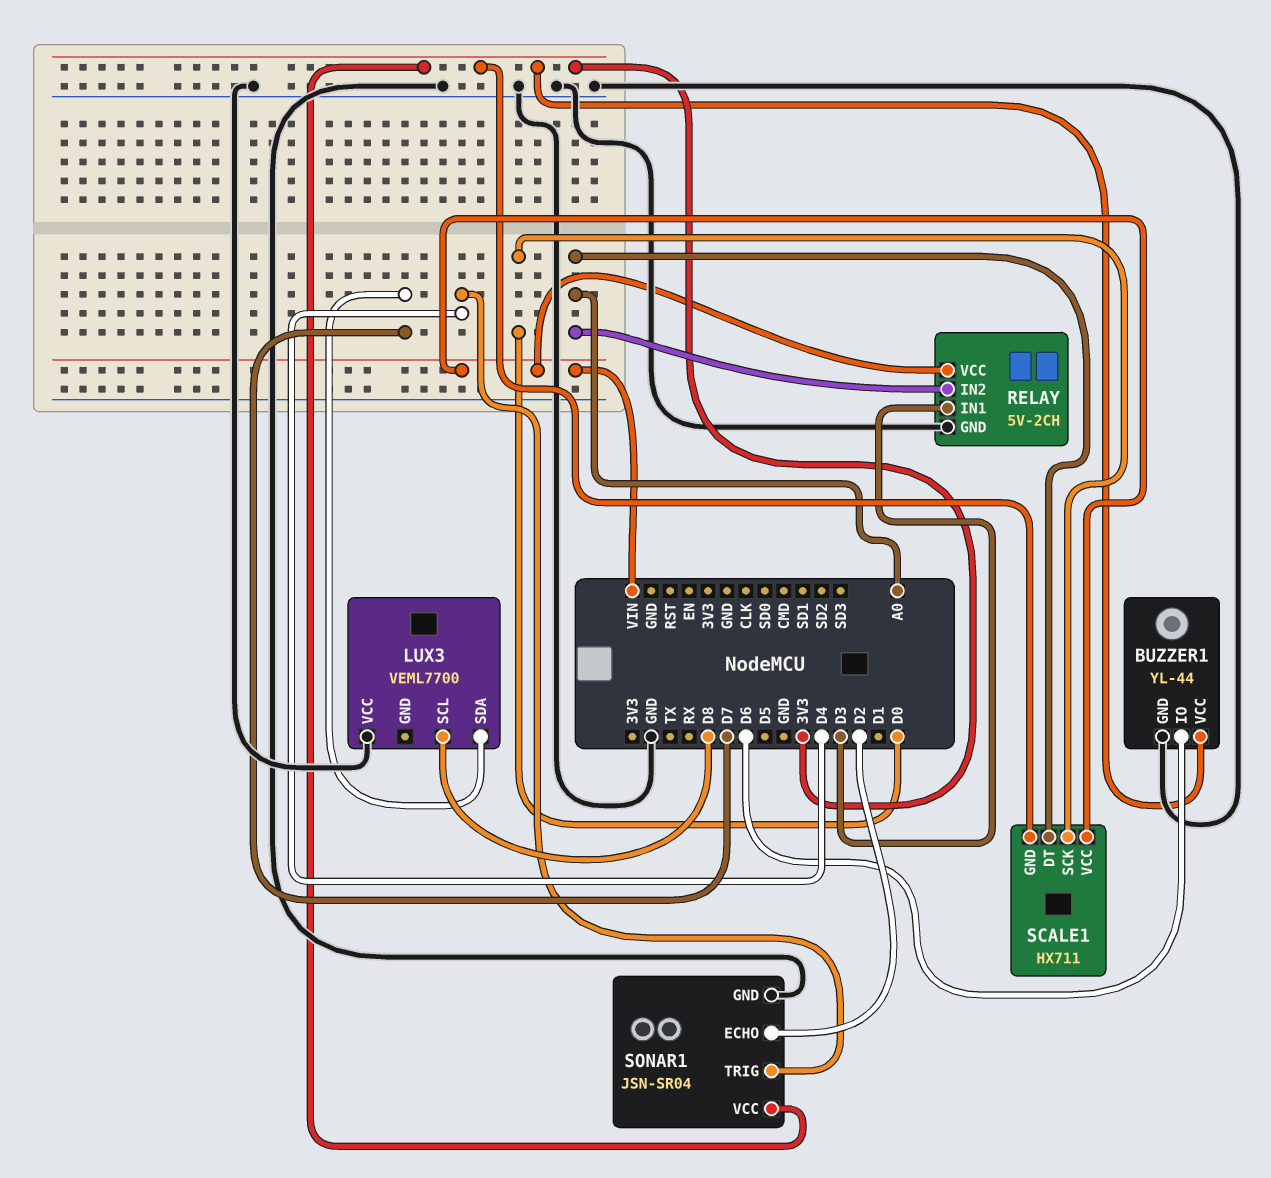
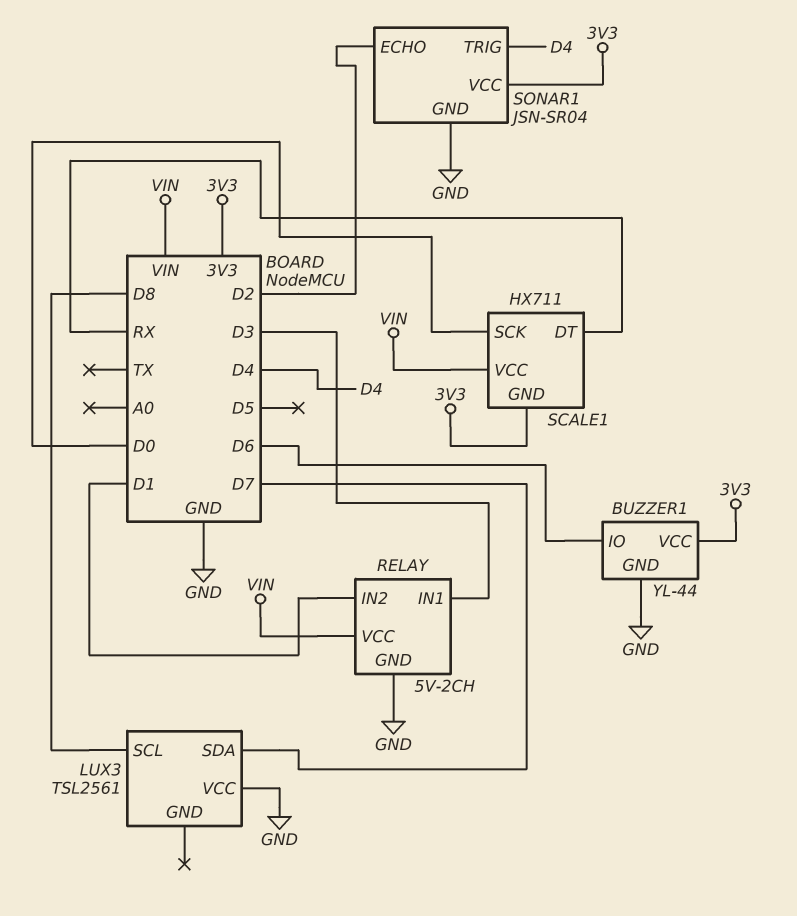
LUX3: VEML7700 -> TSL2561
RELAY pin IN2: A0 -> D1
SCALE1 pin DT: A0 -> RX

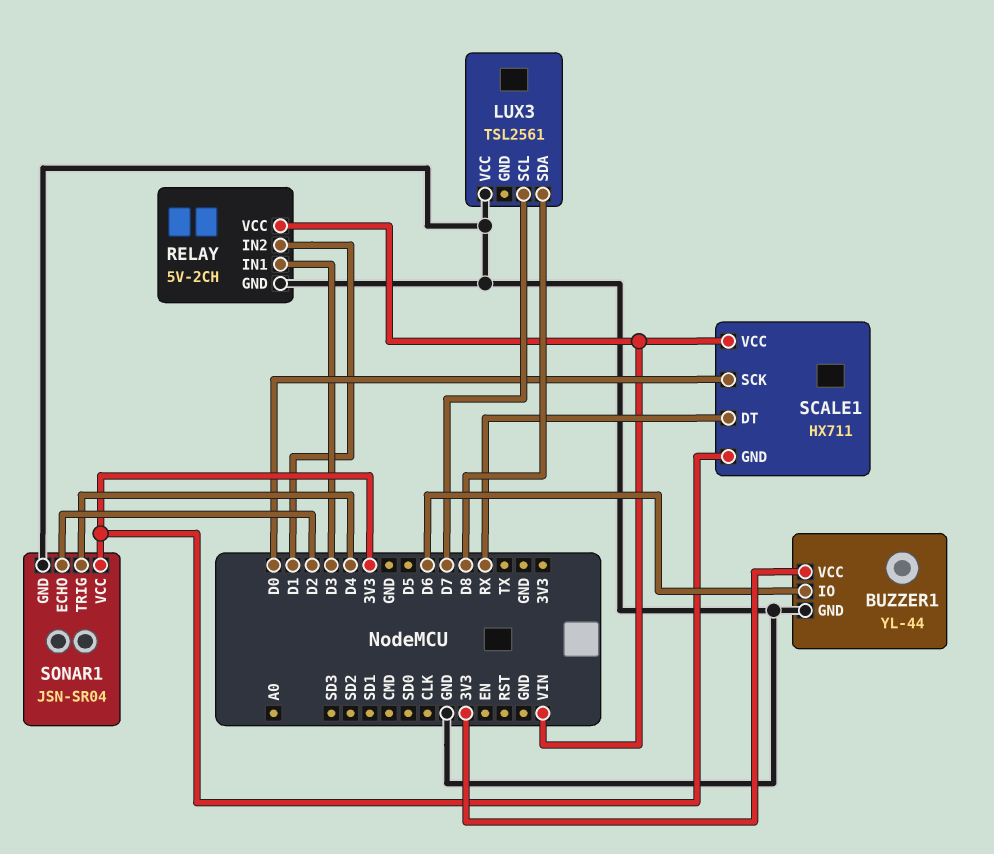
LUX3 pin SCL: D8 -> D7
LUX3 pin SDA: D7 -> D8

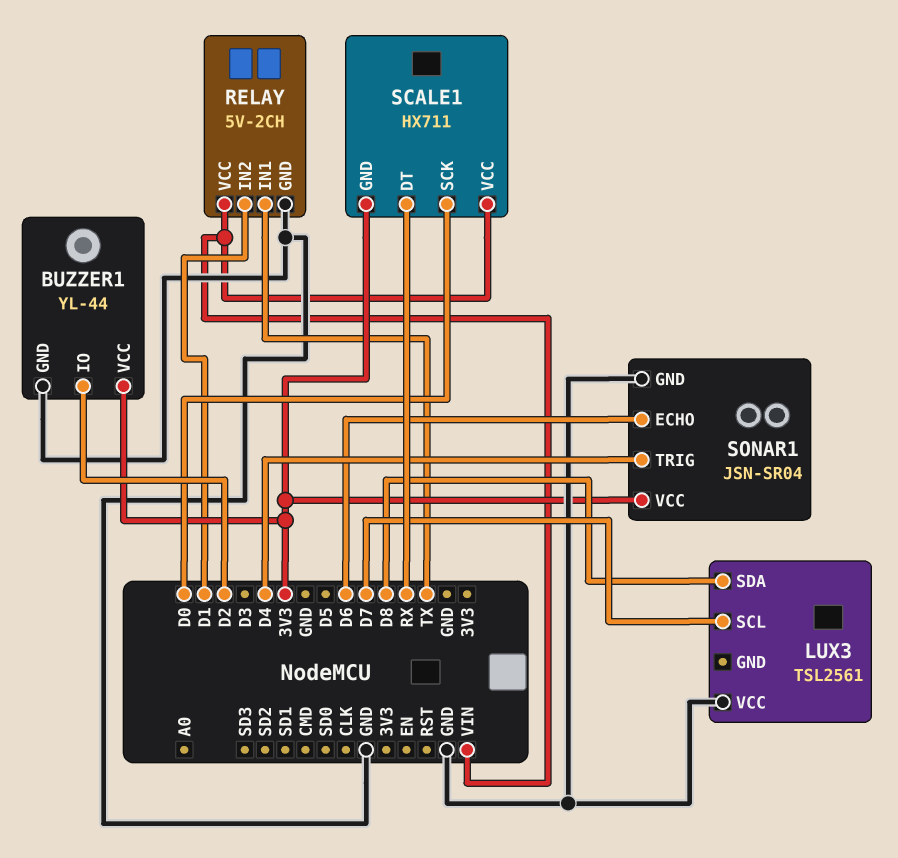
BUZZER1 pin IO: D6 -> D2
RELAY pin IN1: D3 -> TX
SONAR1 pin ECHO: D2 -> D6

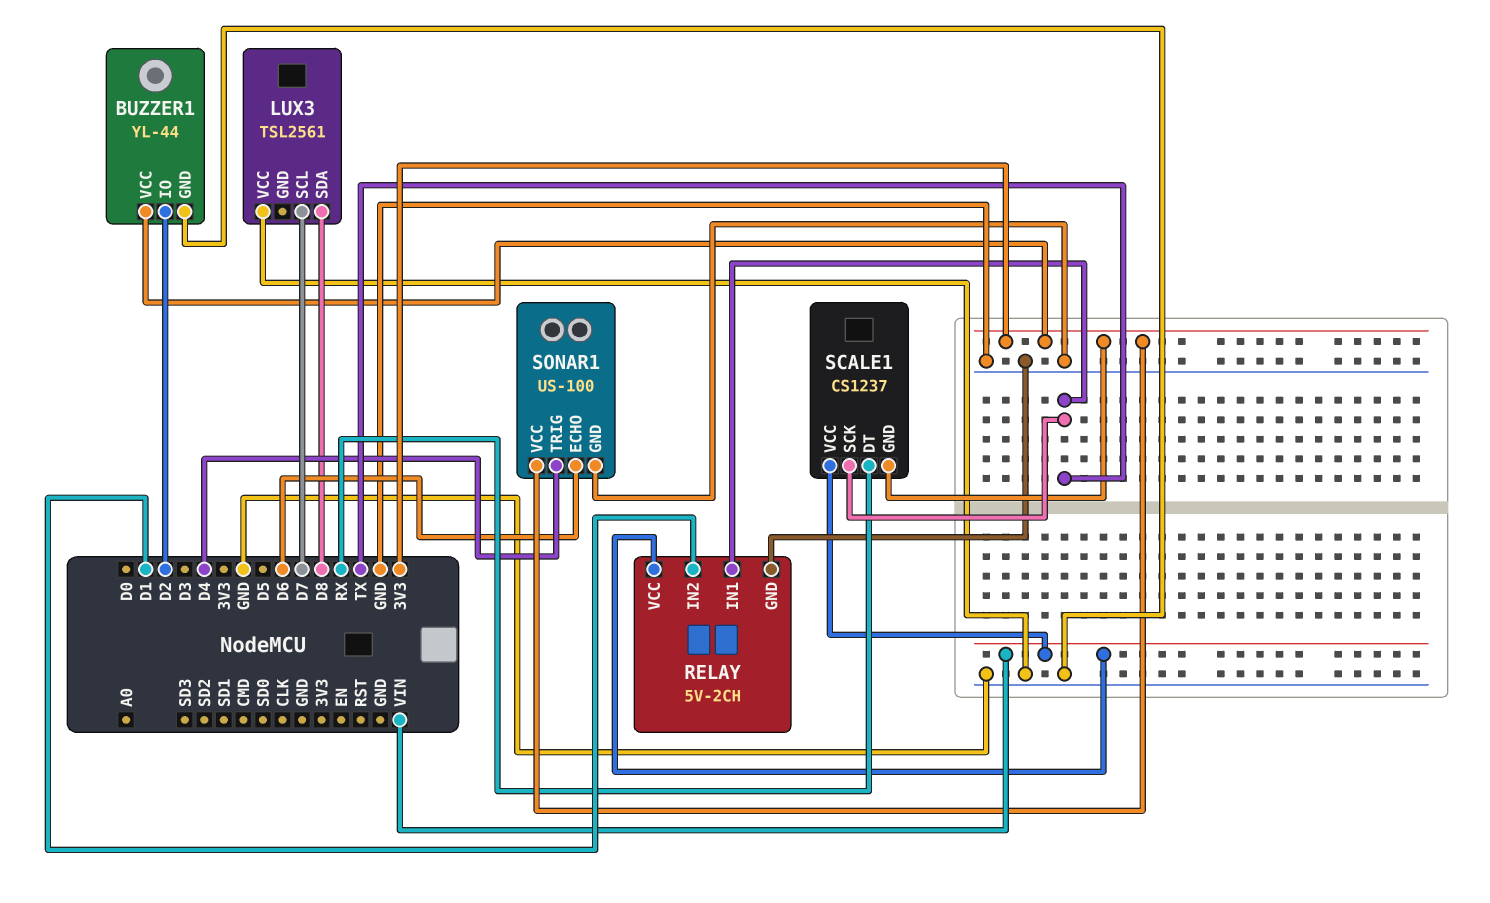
SCALE1: HX711 -> CS1237
SCALE1 pin SCK: D0 -> TX
SONAR1: JSN-SR04 -> US-100

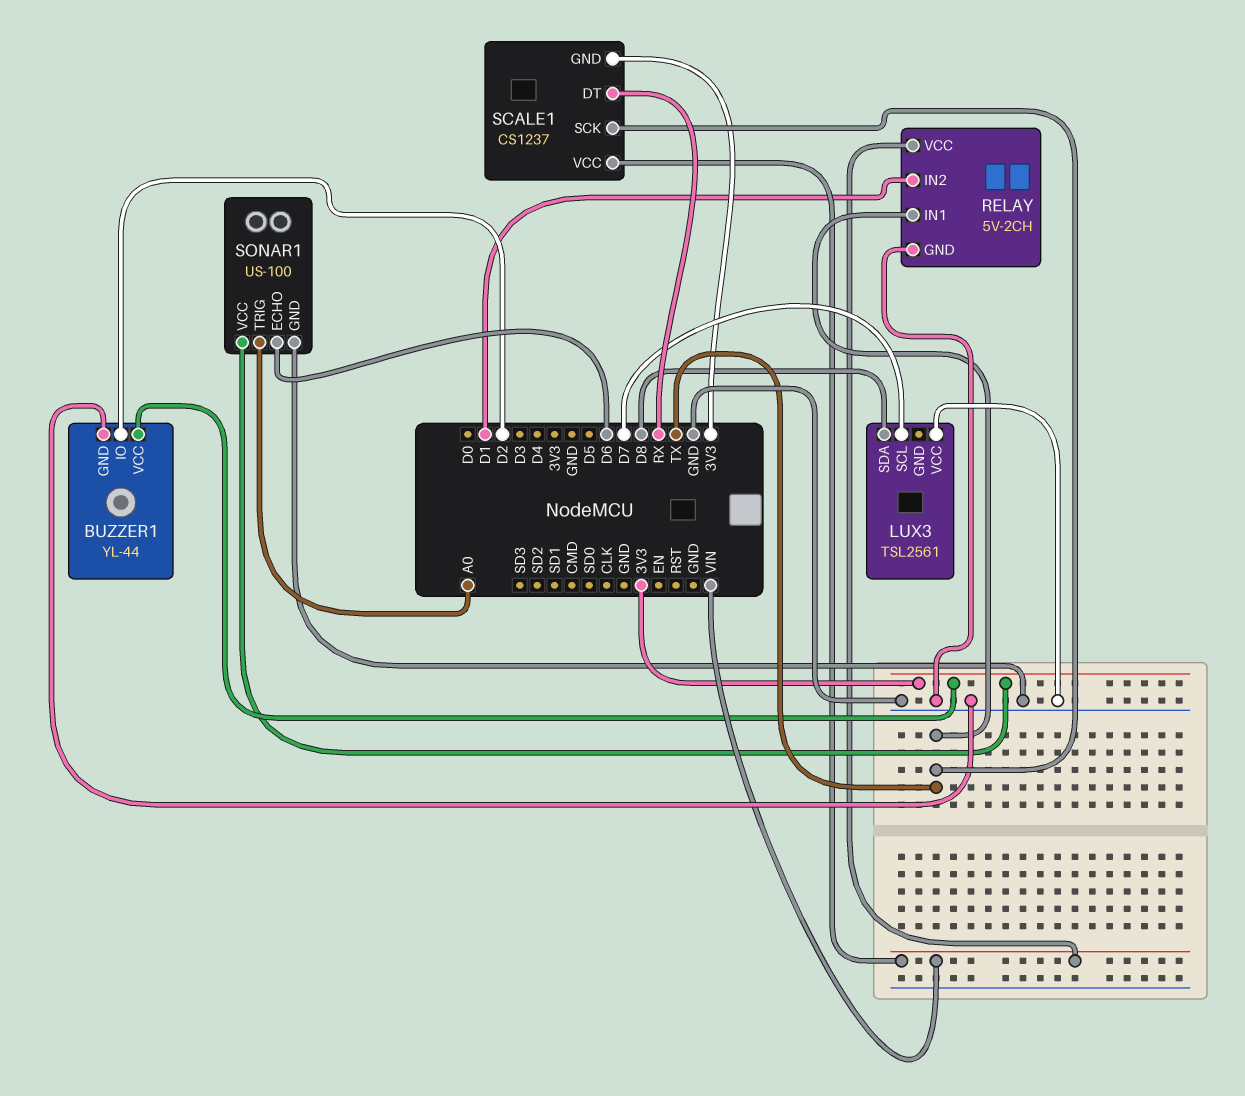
SONAR1 pin TRIG: D4 -> A0

